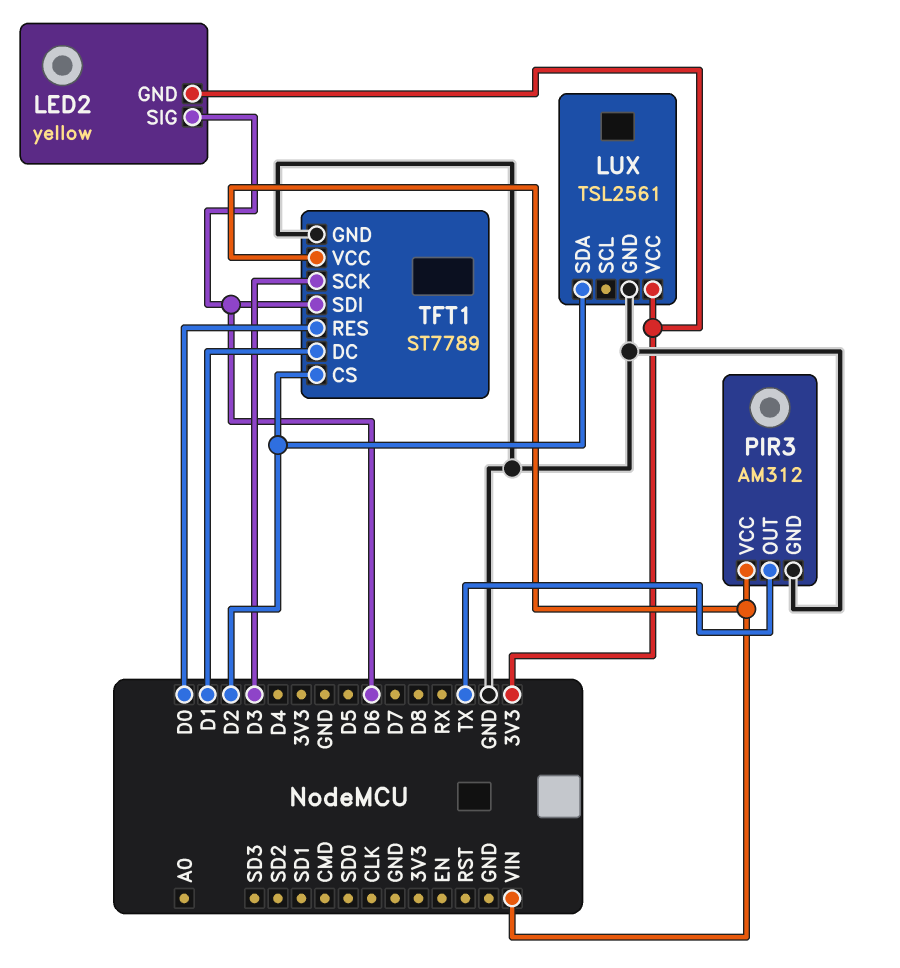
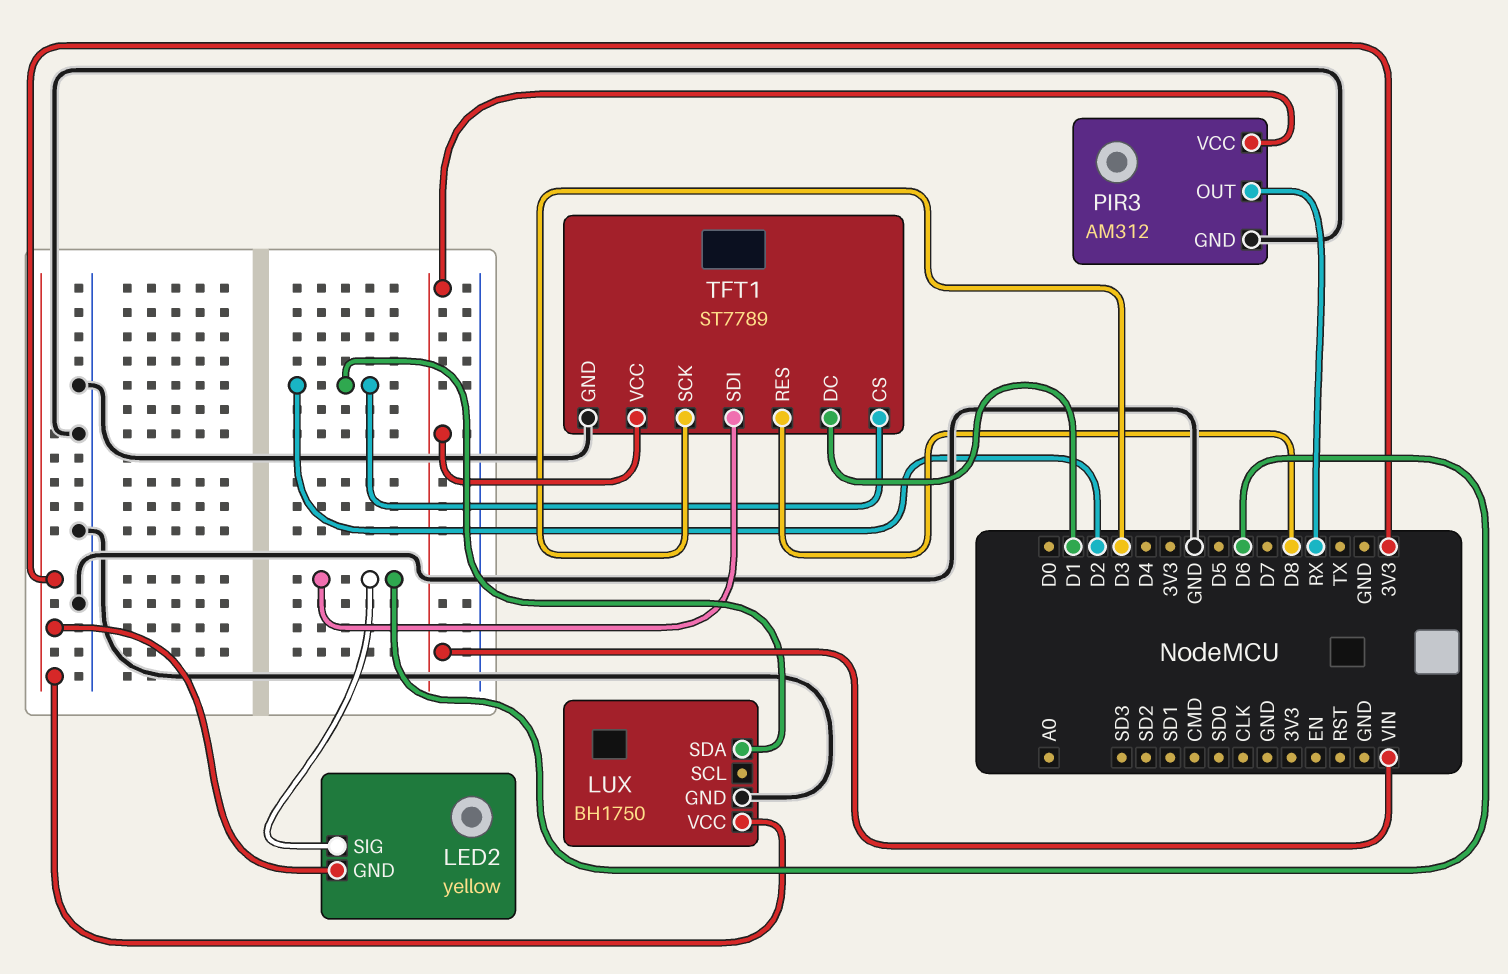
LUX: TSL2561 -> BH1750
PIR3 pin OUT: TX -> RX
TFT1 pin RES: D0 -> D8

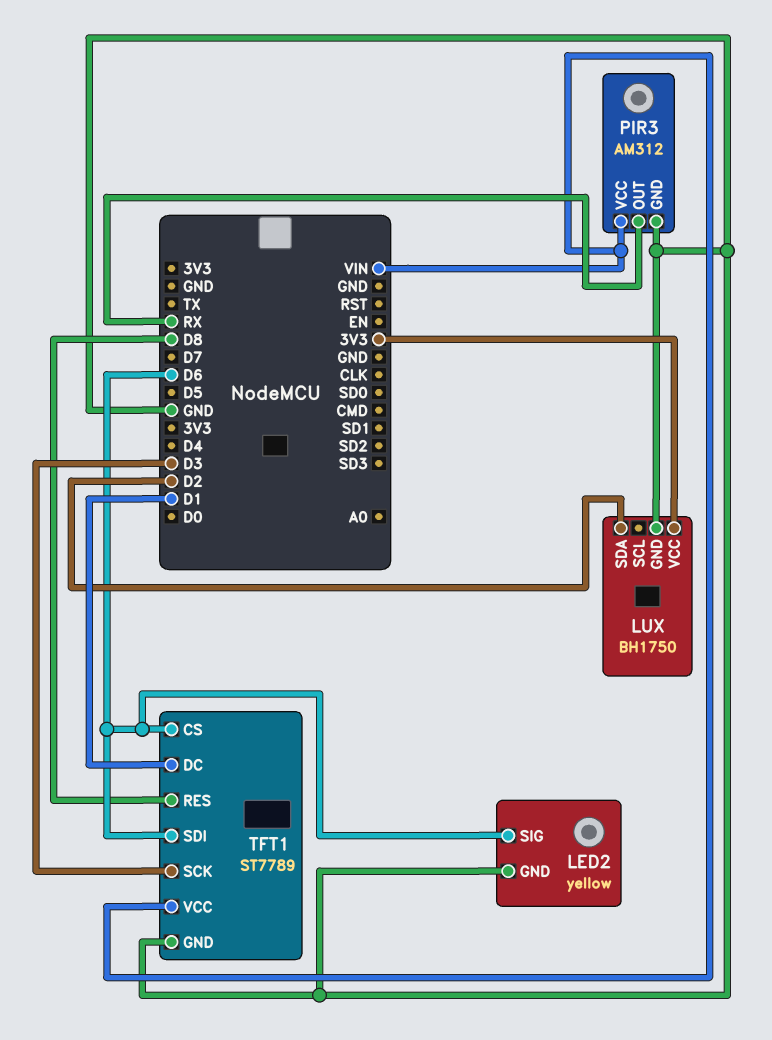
LED2 pin GND: 3V3 -> GND
TFT1 pin CS: D2 -> D6

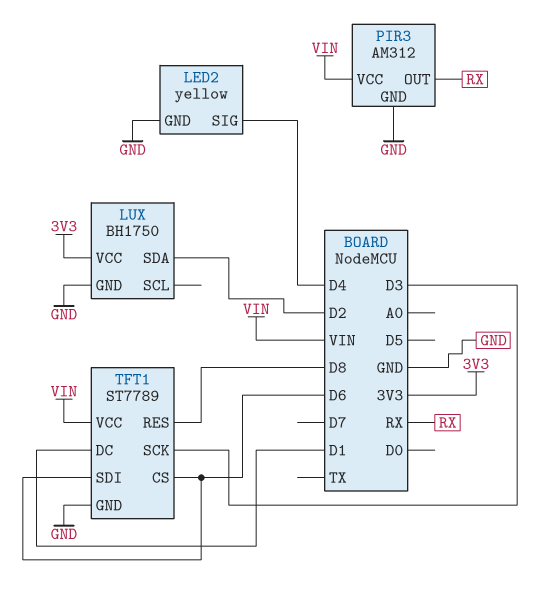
LED2 pin SIG: D6 -> D4

